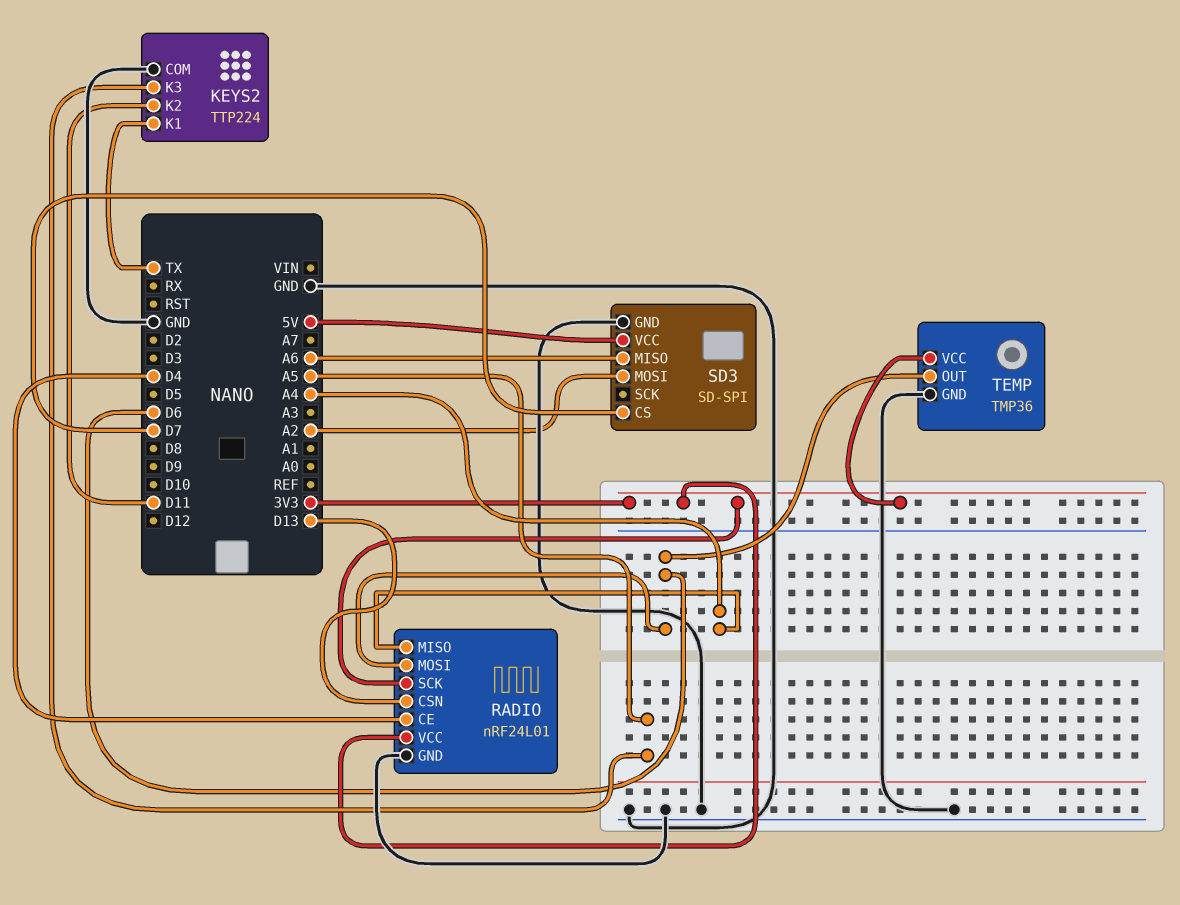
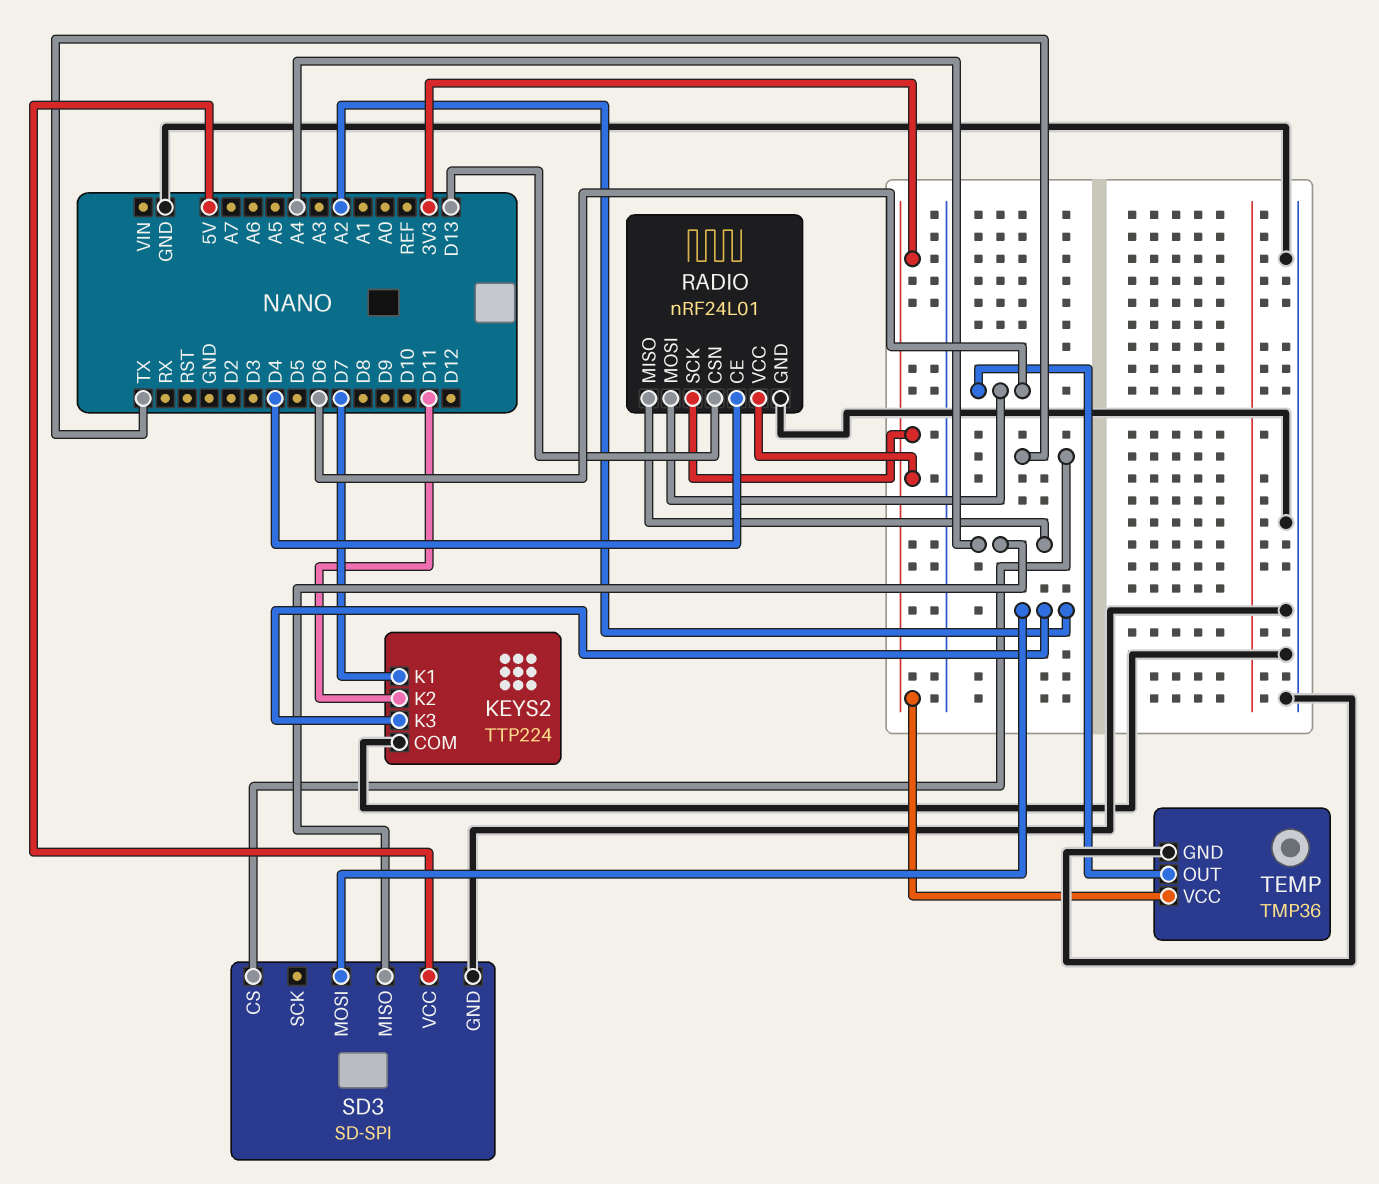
KEYS2 pin K1: TX -> D7
KEYS2 pin K3: A5 -> A2
SD3 pin CS: D7 -> TX
SD3 pin MISO: A6 -> A4

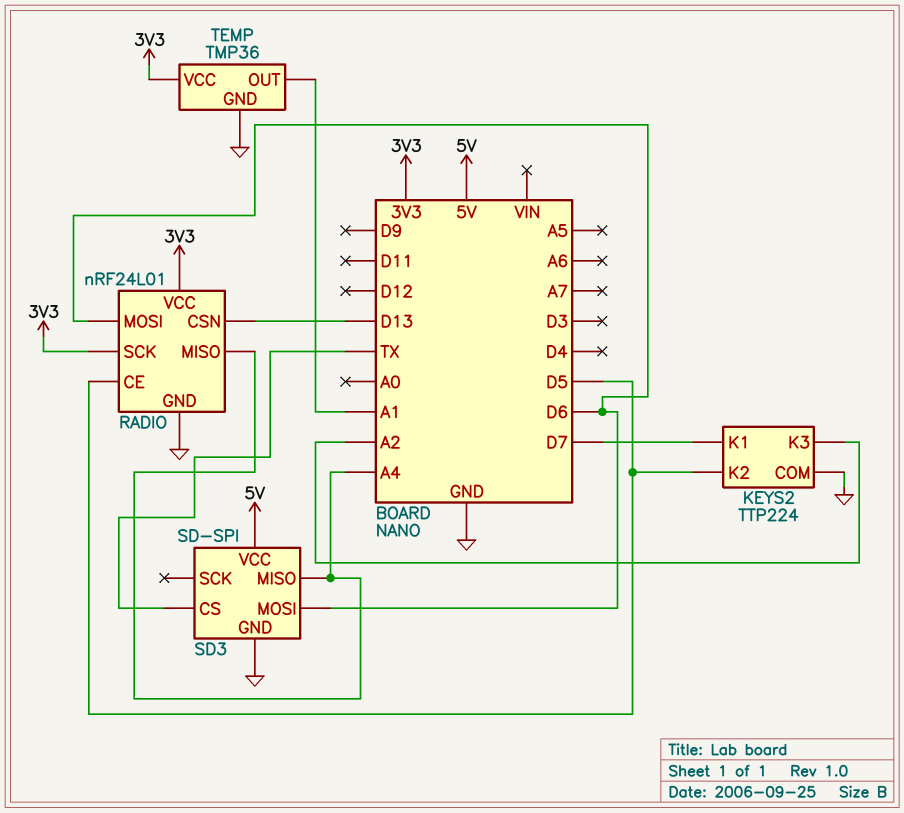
KEYS2 pin K2: D11 -> D5
RADIO pin CE: D4 -> D5
SD3 pin MOSI: A2 -> D6
TEMP pin OUT: D6 -> A1

